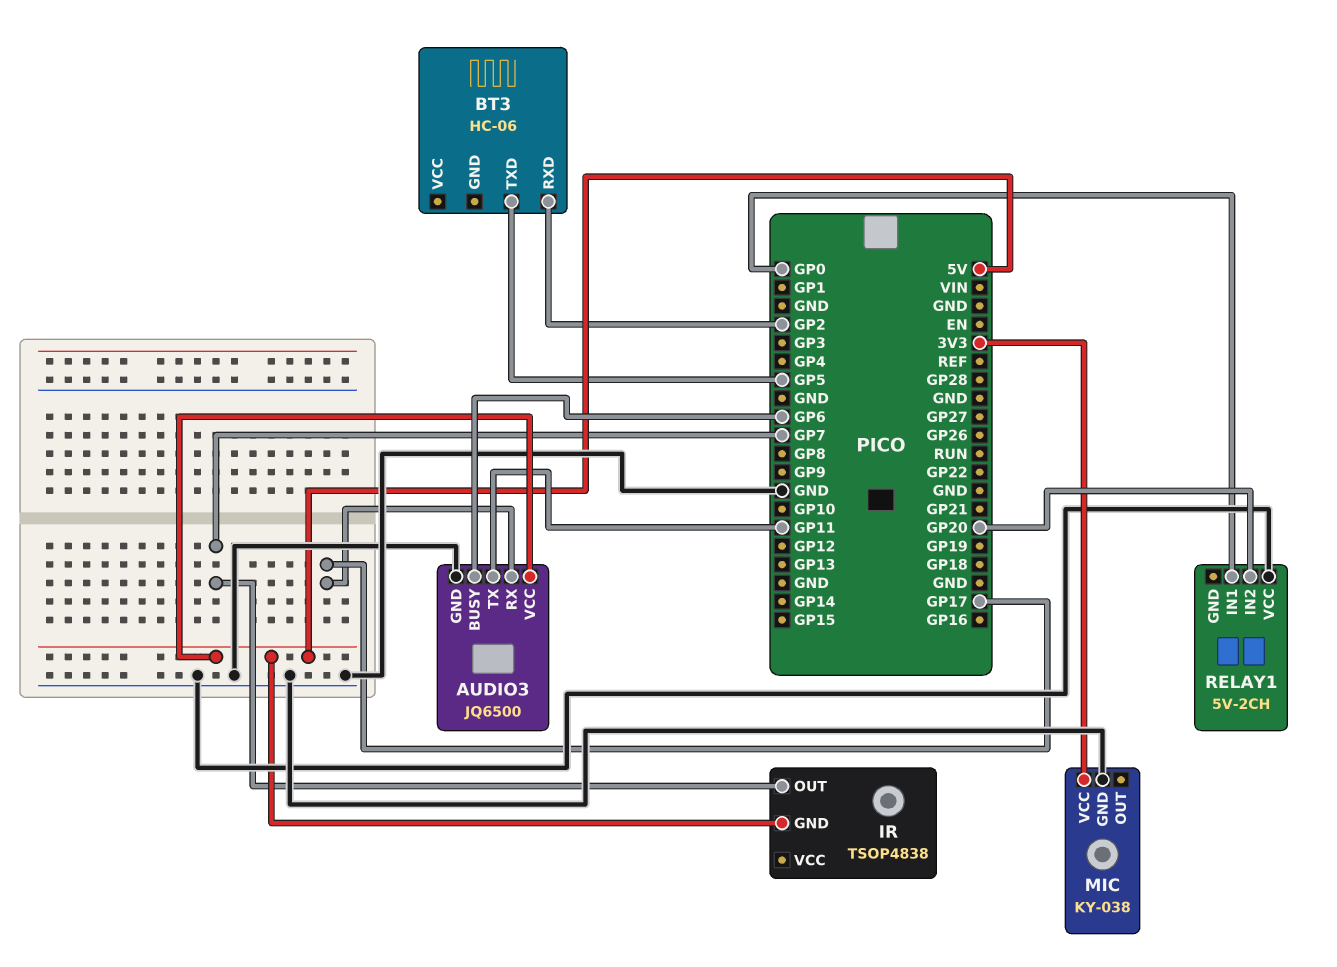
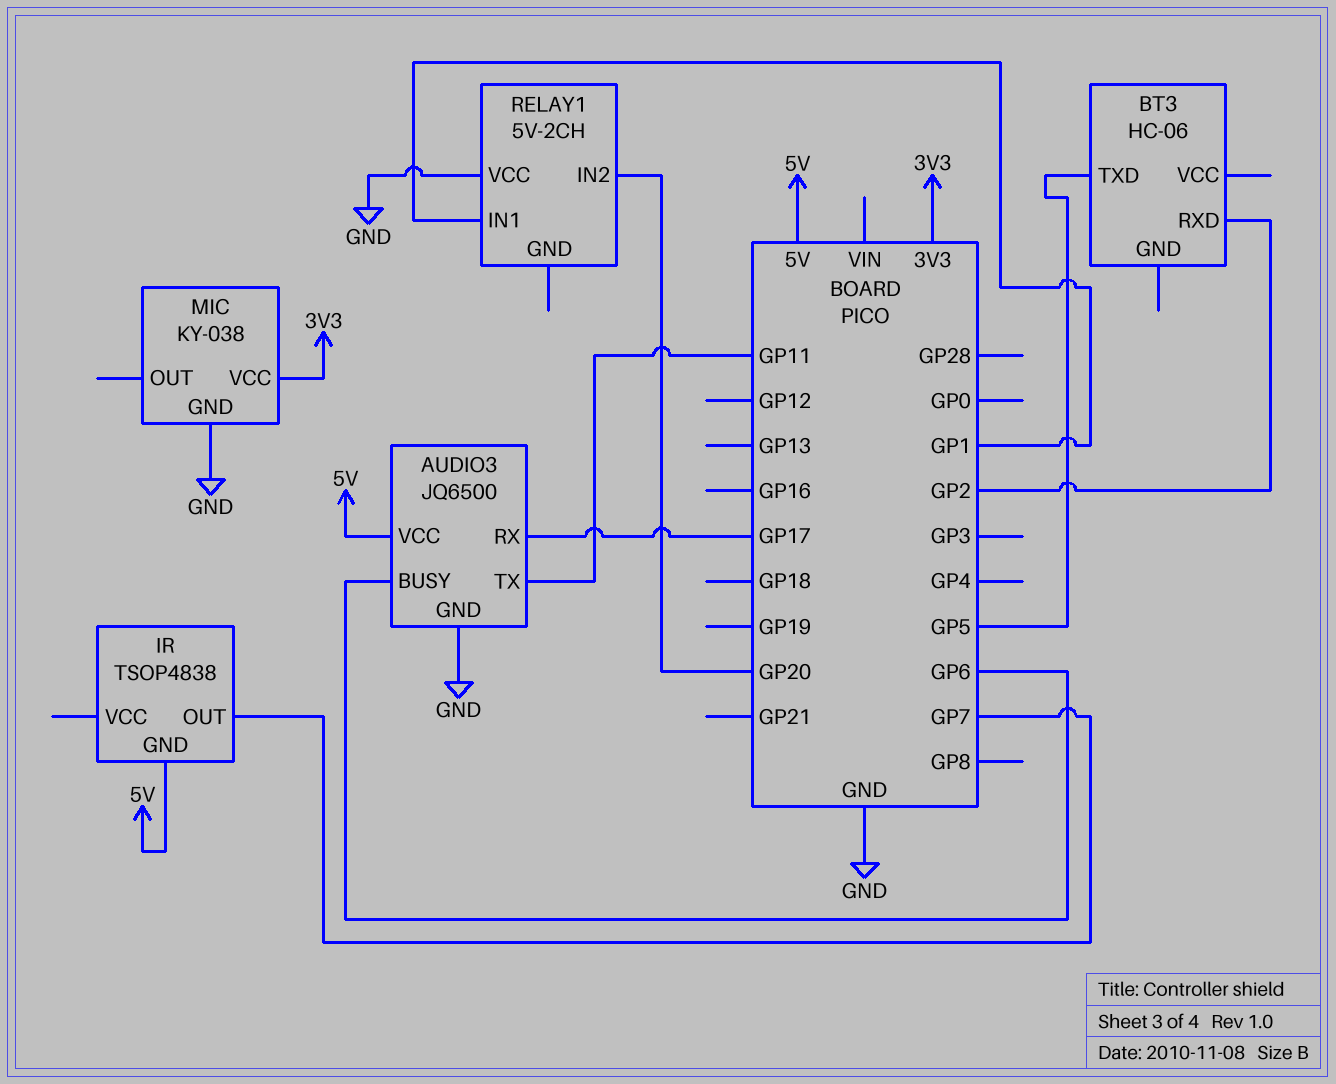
RELAY1 pin IN1: GP0 -> GP1

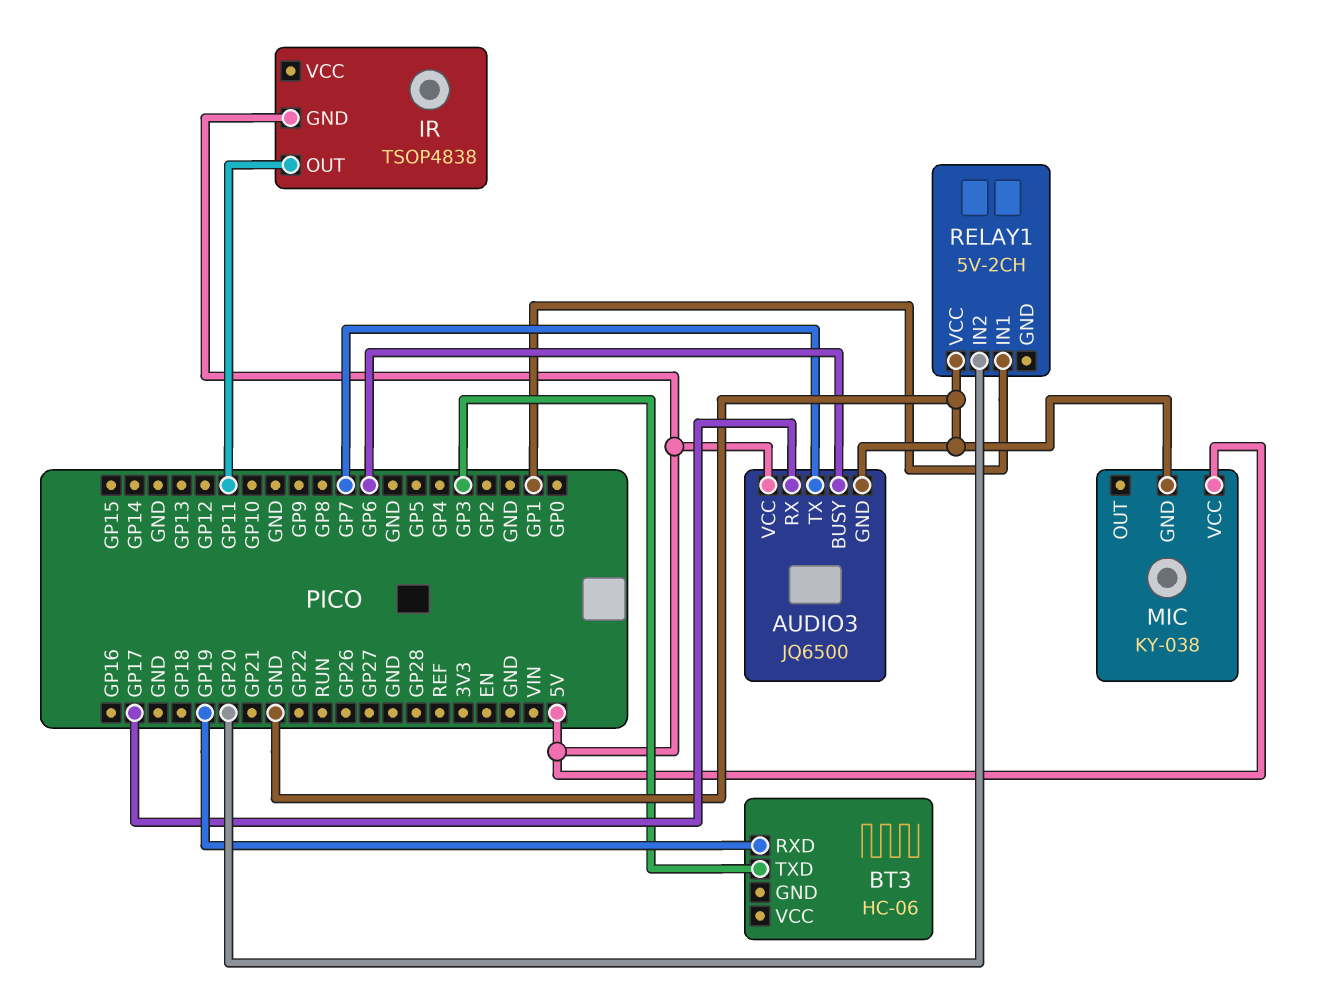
AUDIO3 pin TX: GP11 -> GP7
BT3 pin RXD: GP2 -> GP19
BT3 pin TXD: GP5 -> GP3
IR pin OUT: GP7 -> GP11
MIC pin VCC: 3V3 -> 5V

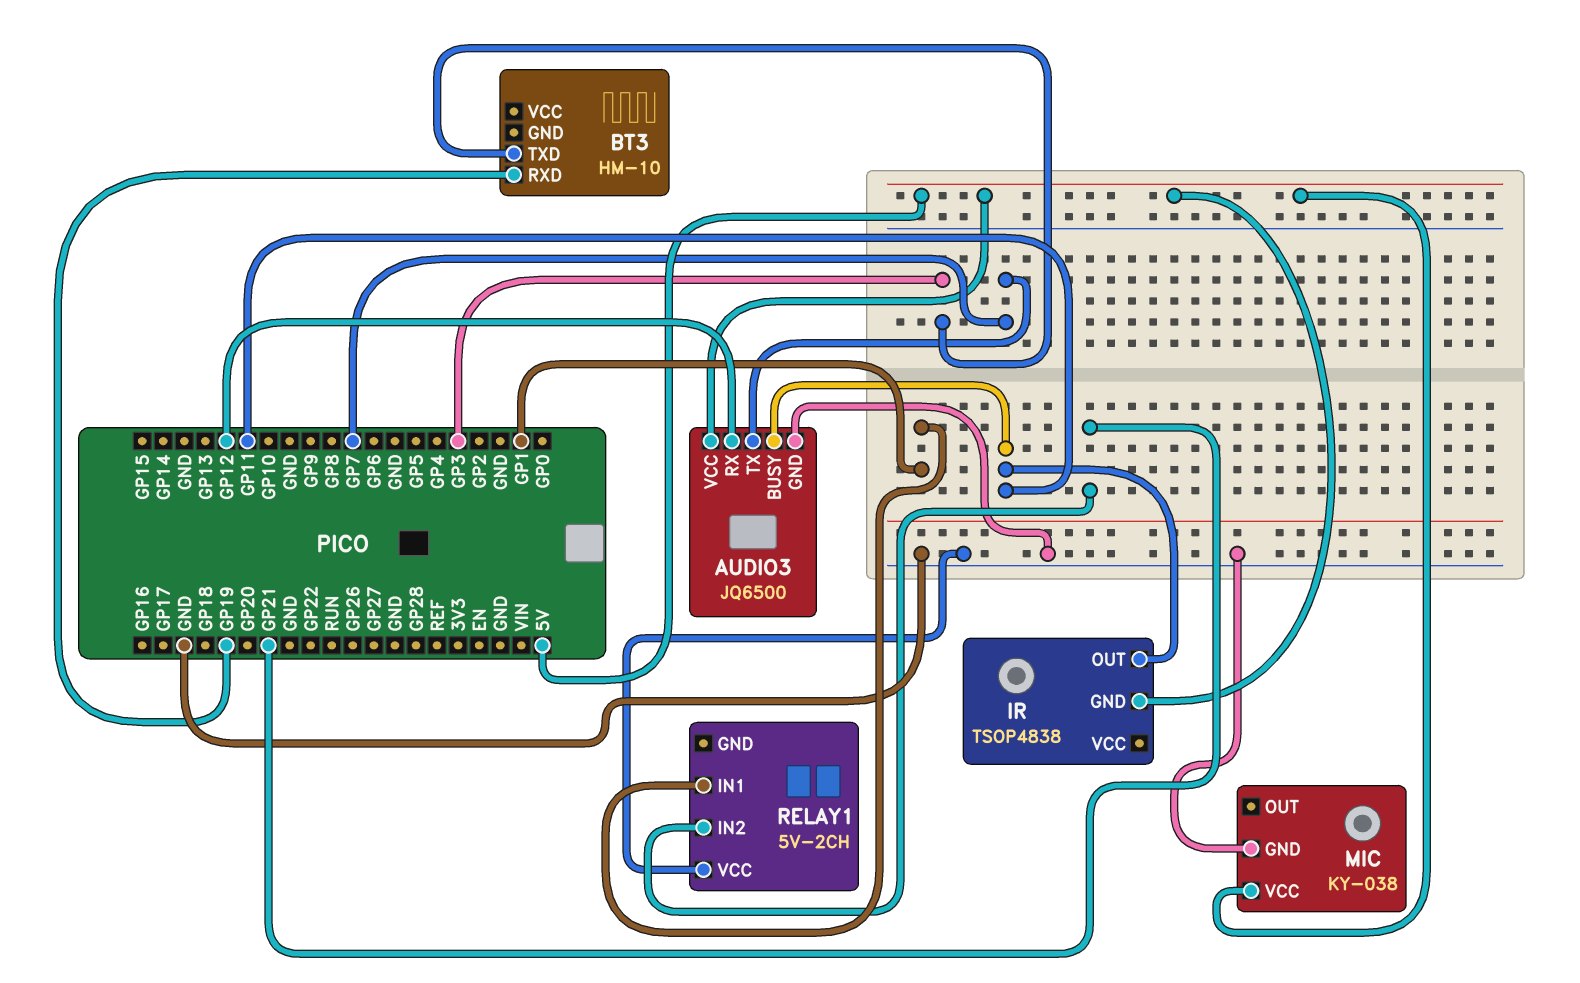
AUDIO3 pin BUSY: GP6 -> GP11
AUDIO3 pin RX: GP17 -> GP12
BT3: HC-06 -> HM-10
RELAY1 pin IN2: GP20 -> GP21

